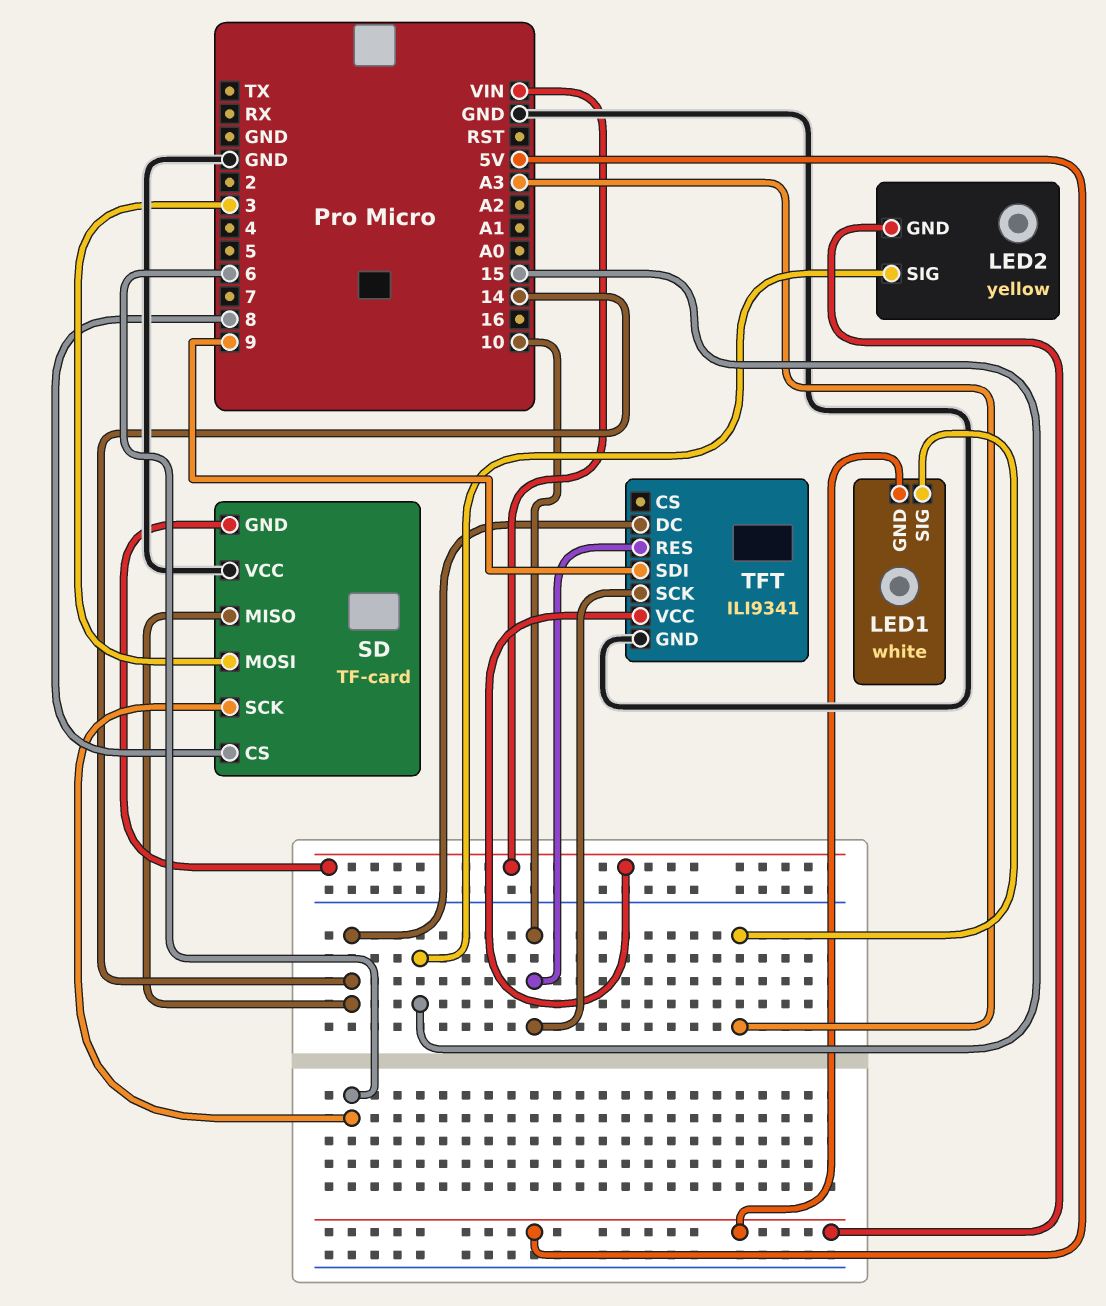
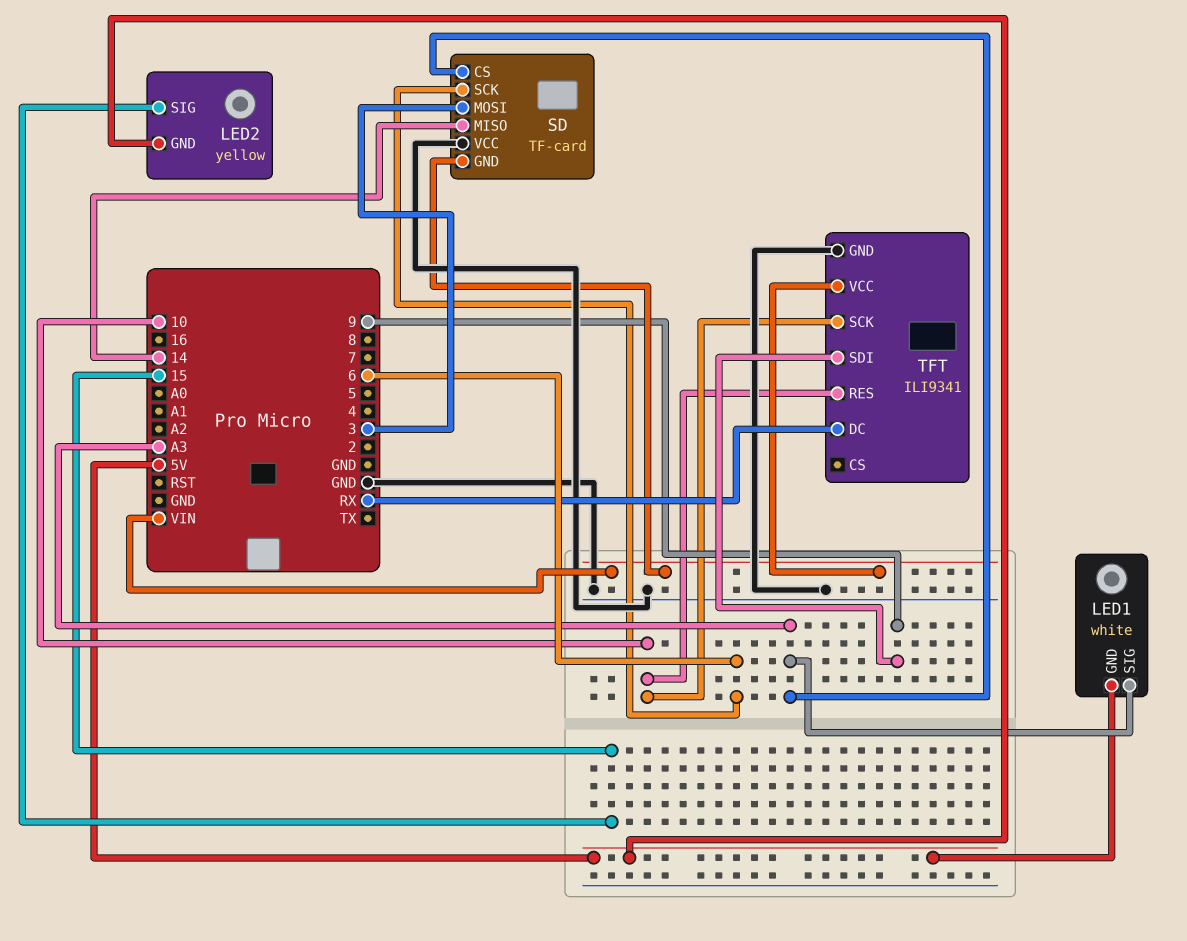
SD pin CS: 8 -> A3
TFT pin DC: 14 -> RX

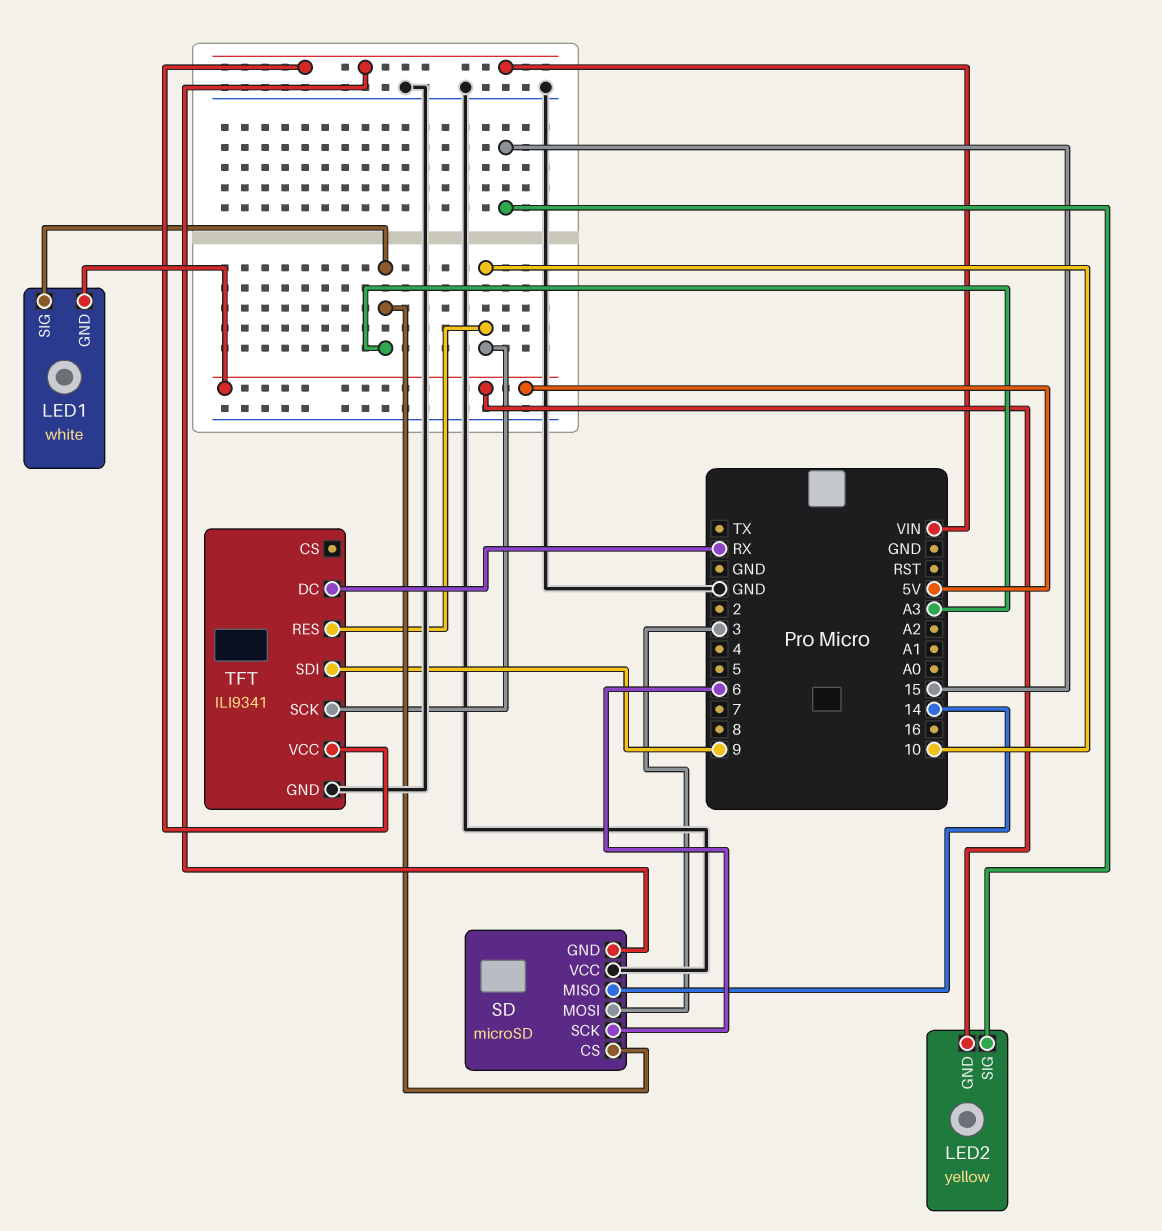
SD: TF-card -> microSD

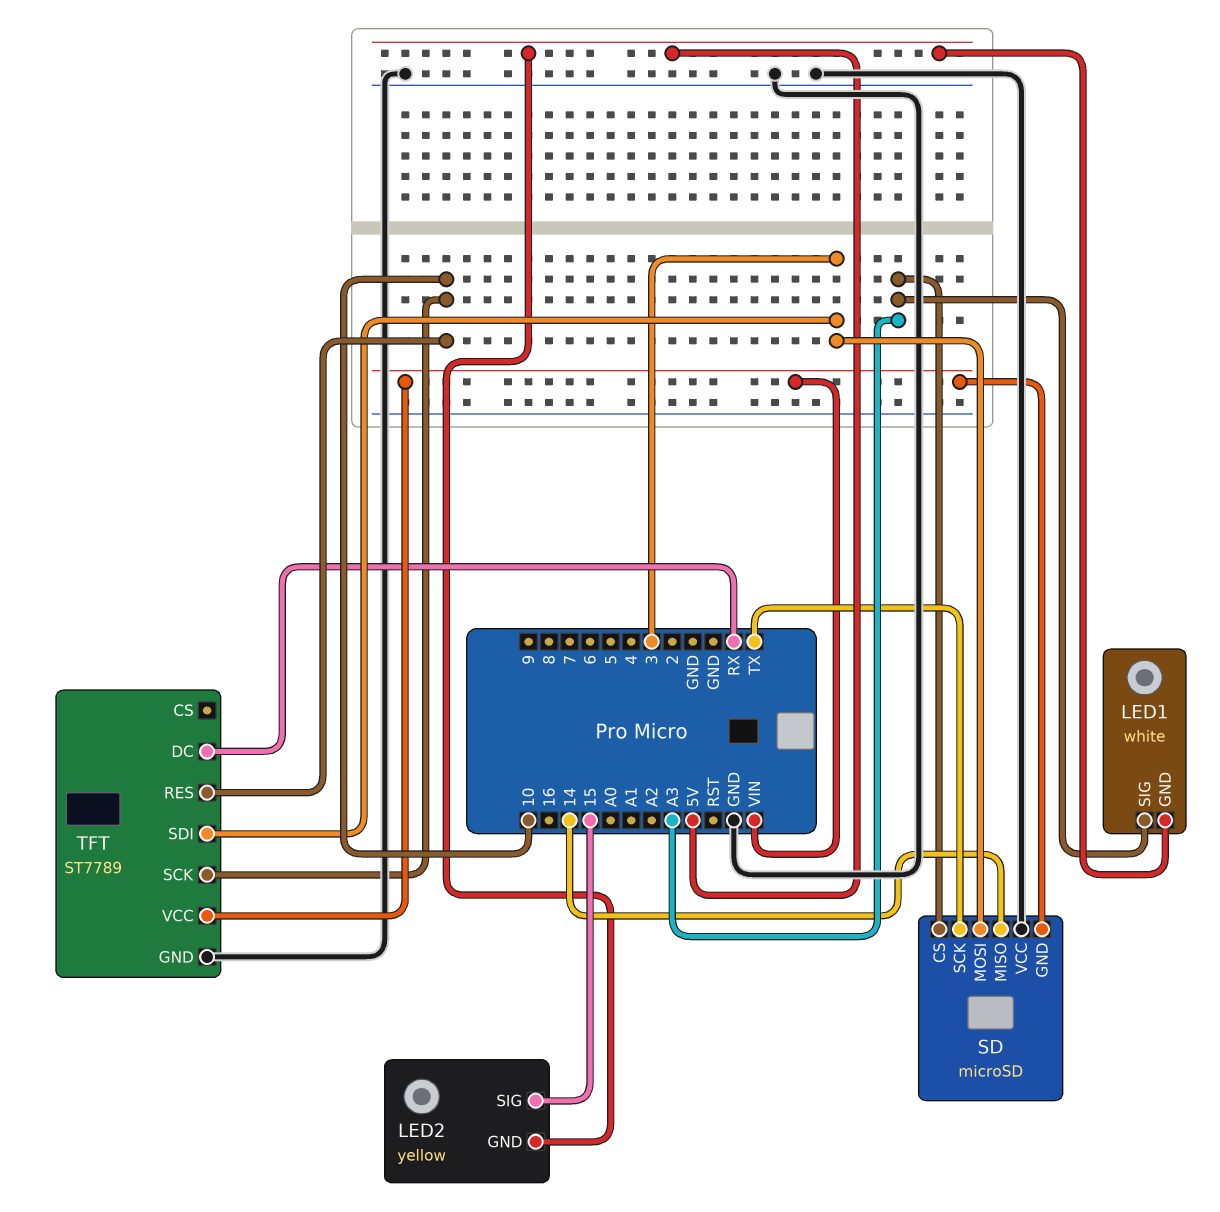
SD pin SCK: 6 -> TX
TFT: ILI9341 -> ST7789
TFT pin SDI: 9 -> 3

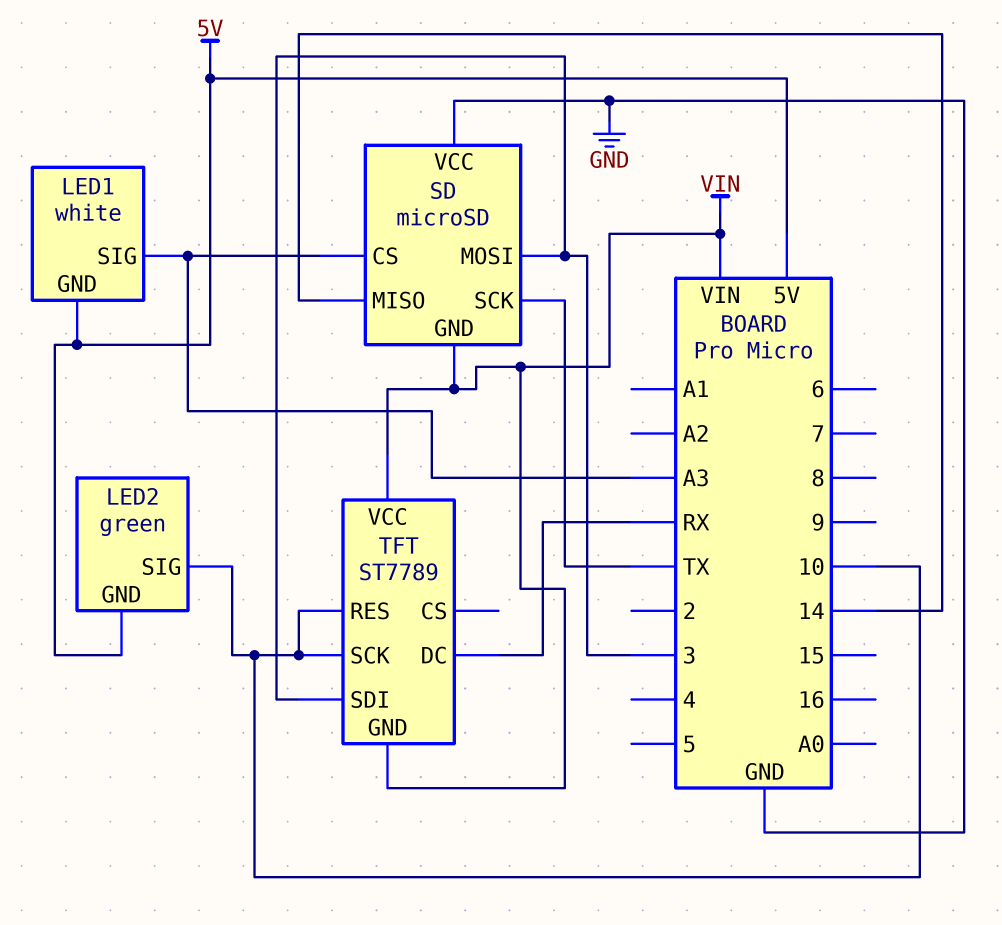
LED2: yellow -> green
LED2 pin SIG: 15 -> 10
TFT pin GND: GND -> VIN

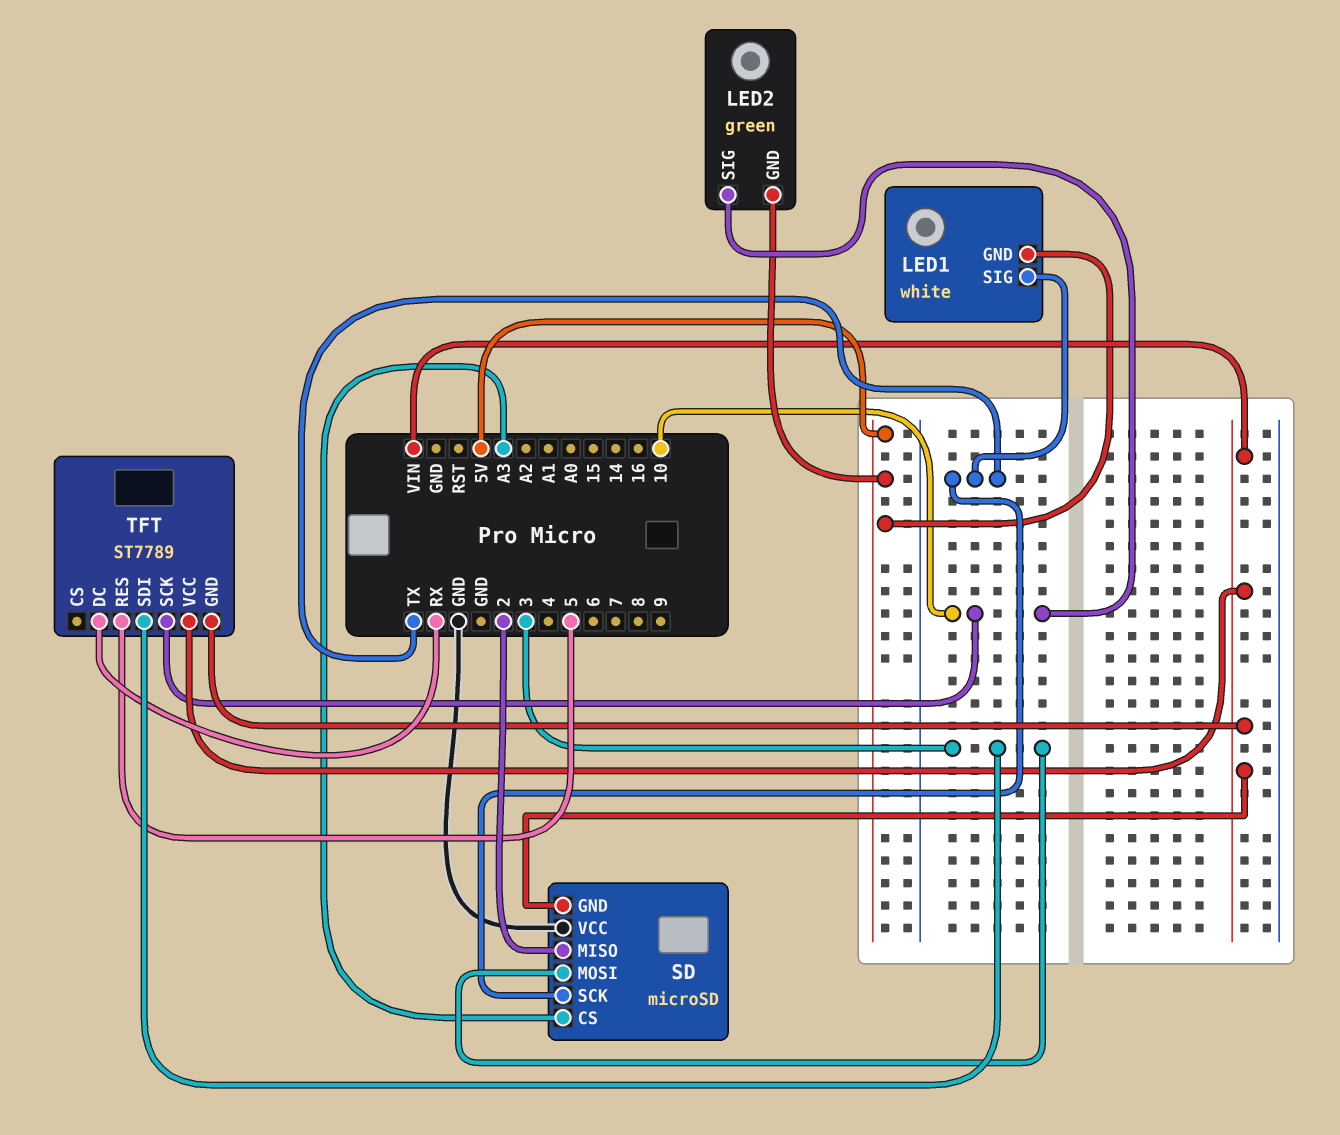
LED1 pin SIG: A3 -> TX
SD pin MISO: 14 -> 2
TFT pin RES: 10 -> 5

